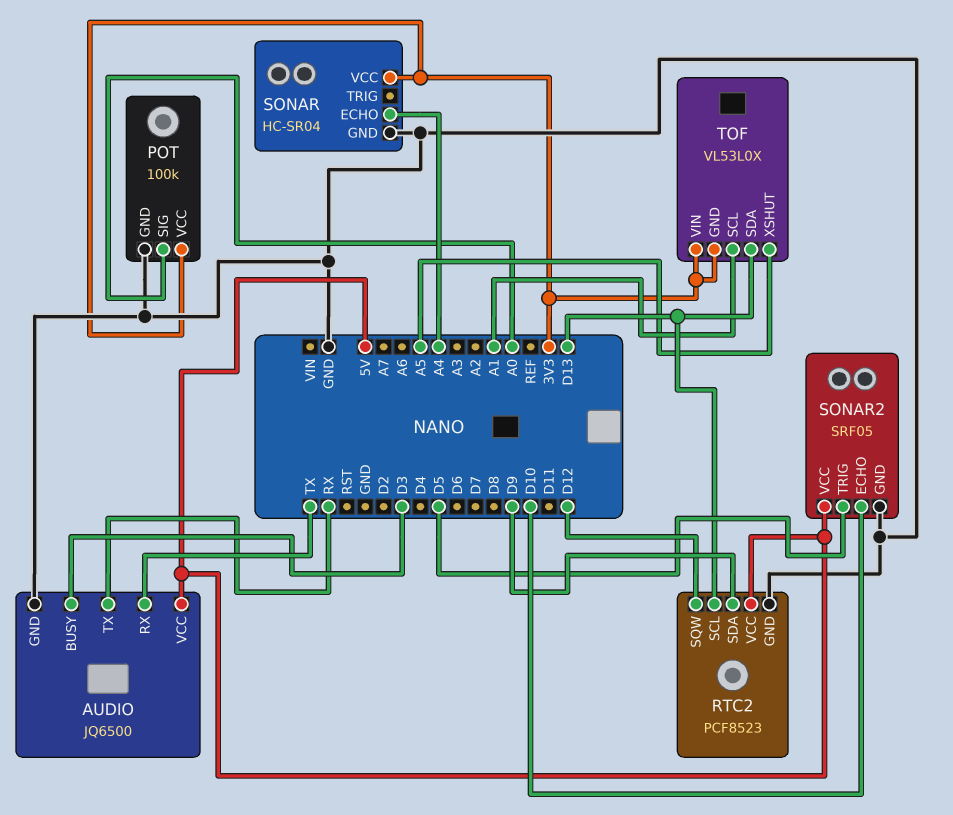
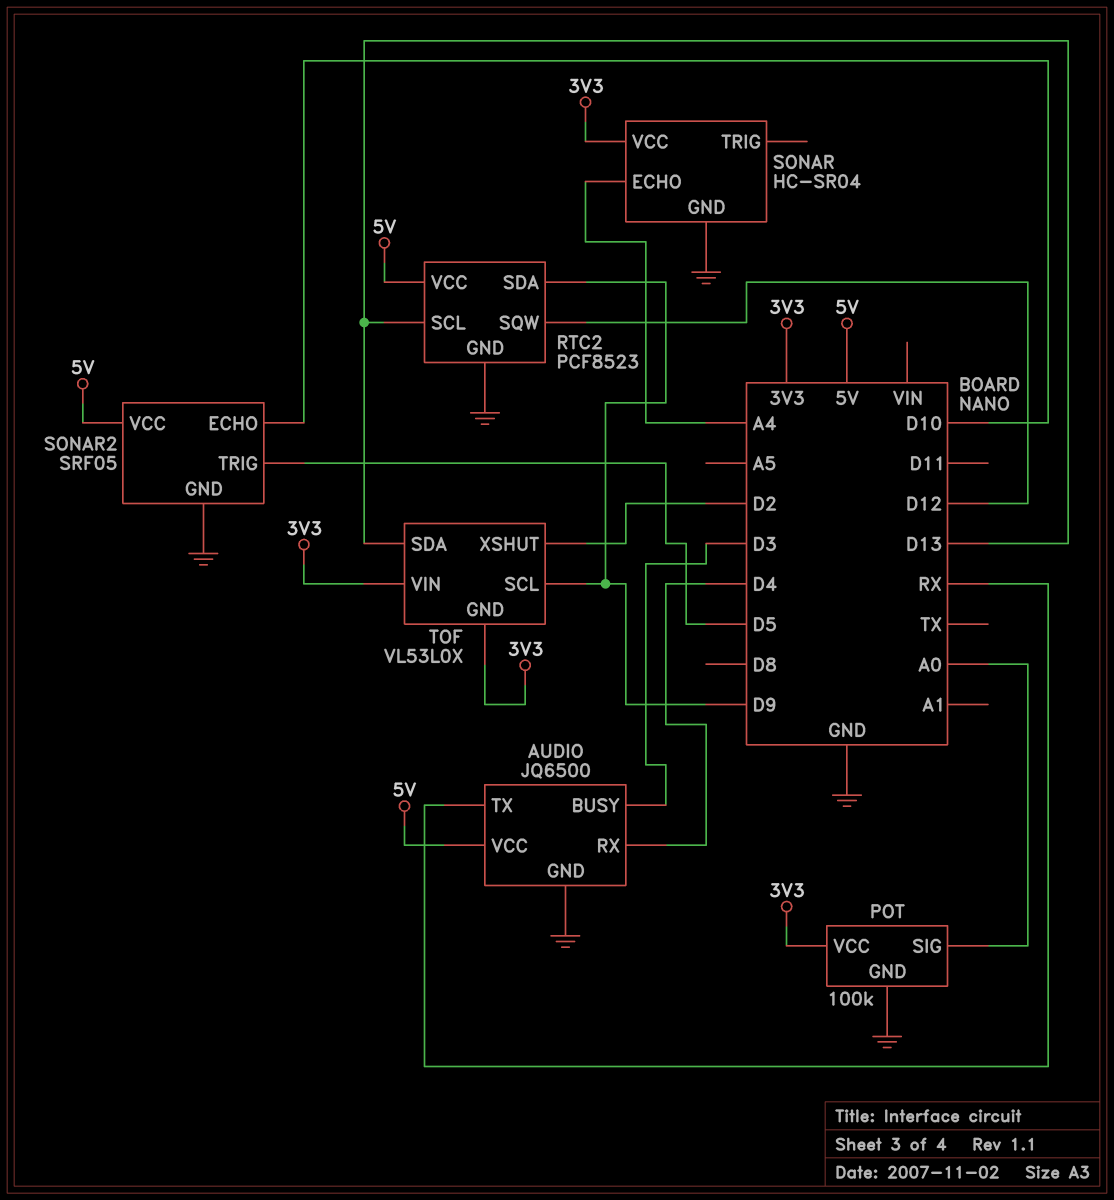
AUDIO pin RX: TX -> D4
TOF pin SCL: A1 -> D9
TOF pin XSHUT: A5 -> D2

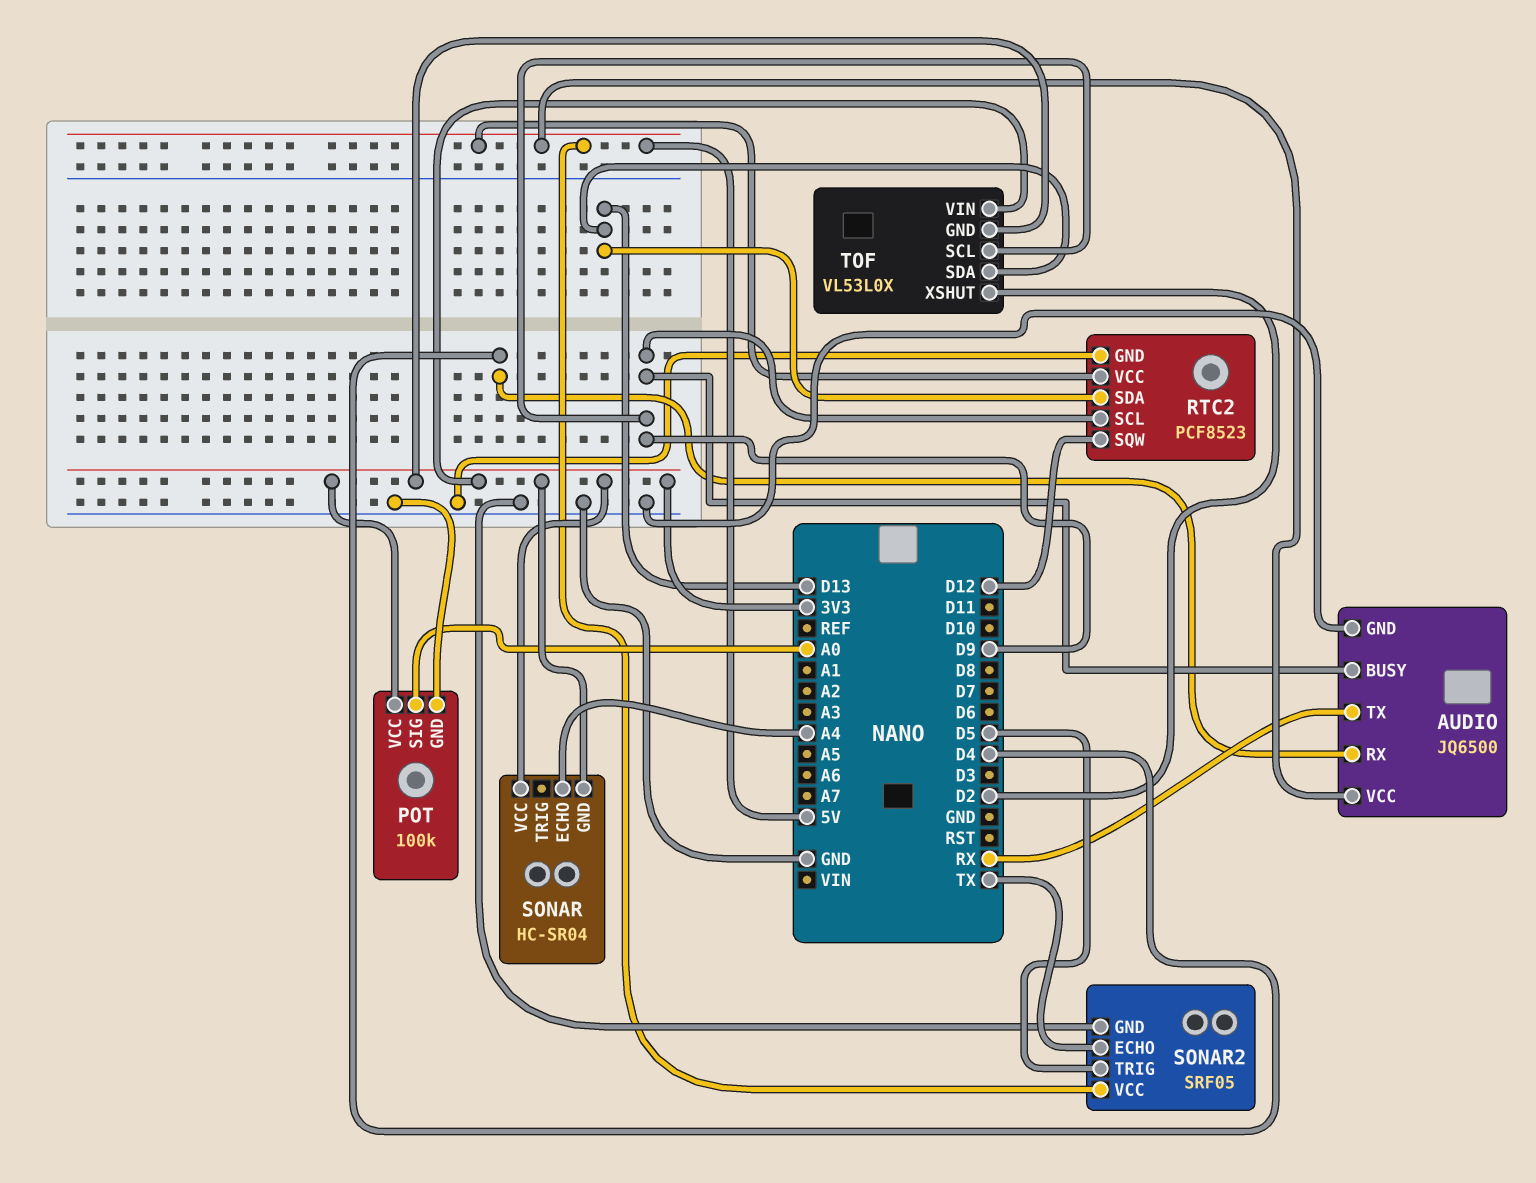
AUDIO pin BUSY: D3 -> D9
RTC2 pin SCL: D13 -> D9
RTC2 pin SDA: D9 -> D13
SONAR pin GND: GND -> 3V3
SONAR2 pin ECHO: D10 -> TX

